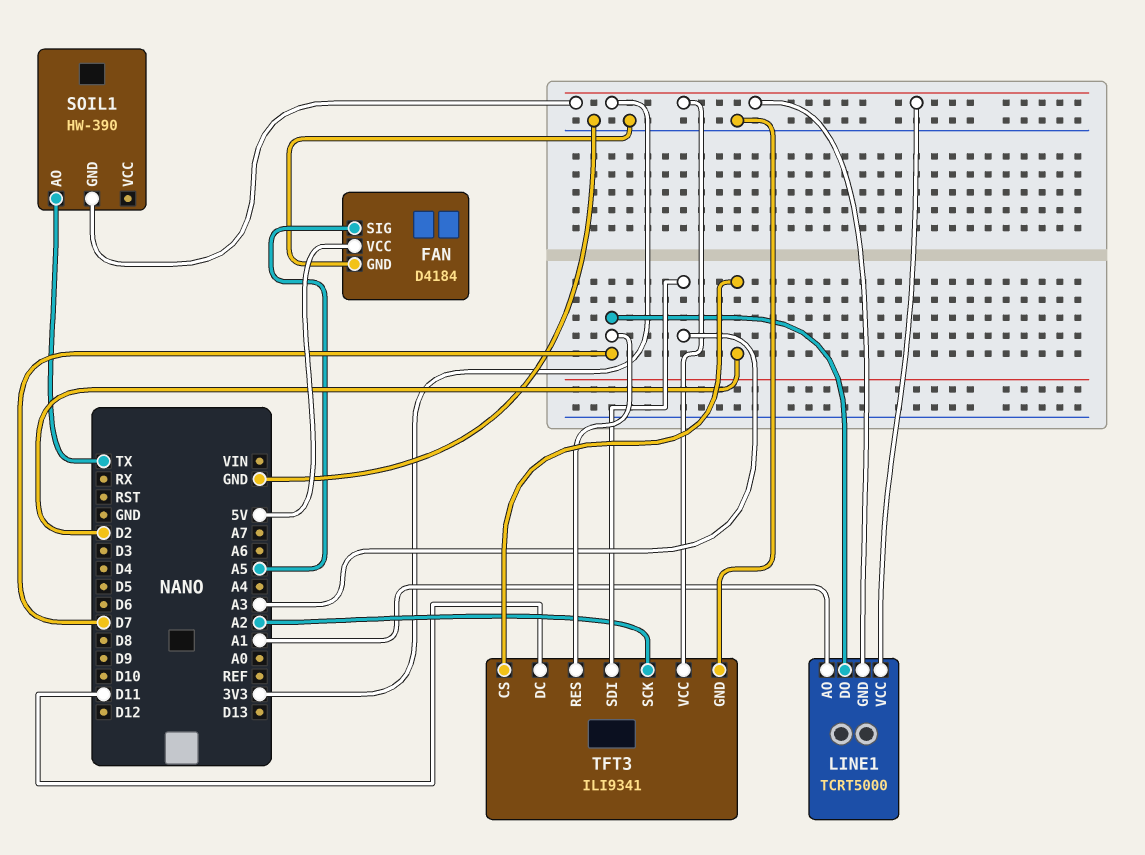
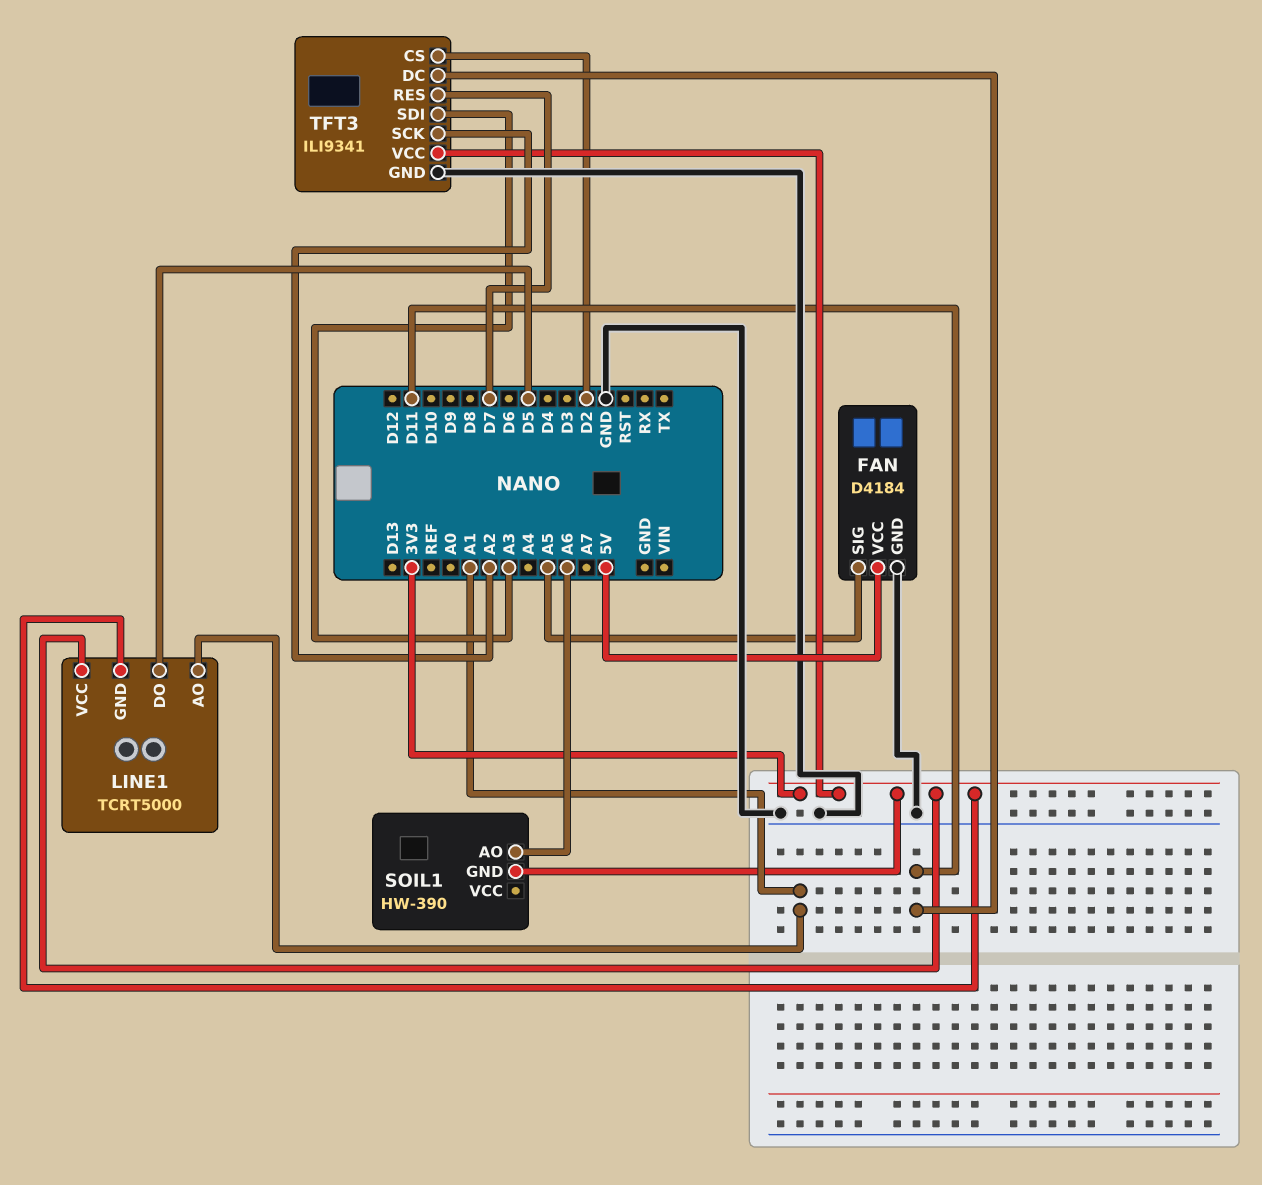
LINE1 pin DO: D7 -> D5
SOIL1 pin AO: TX -> A6

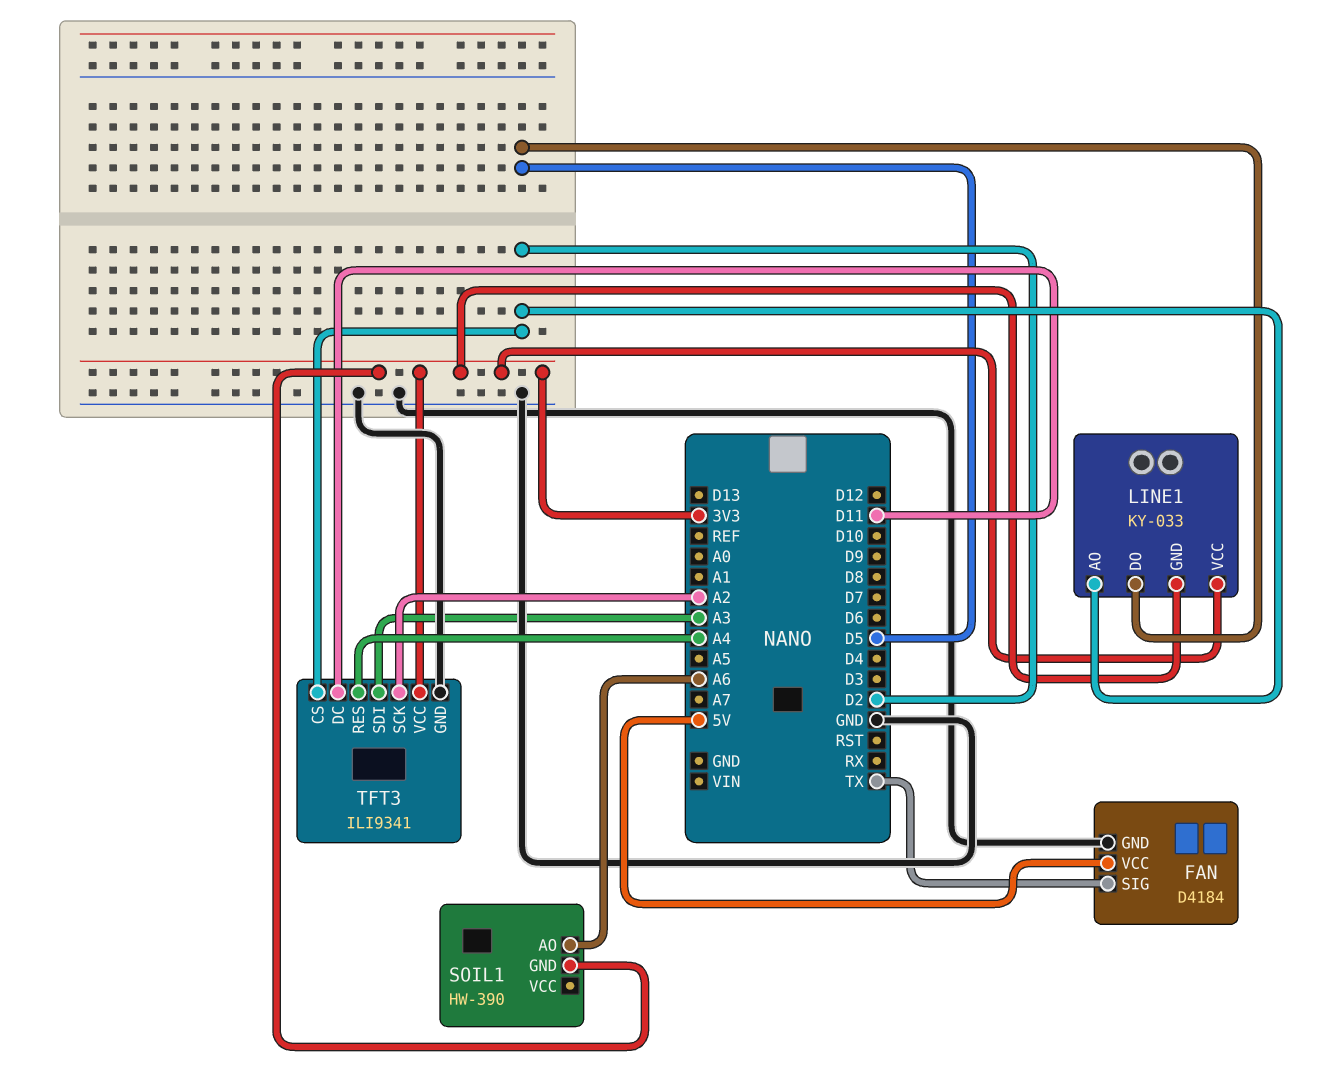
FAN pin SIG: A5 -> TX
LINE1: TCRT5000 -> KY-033
LINE1 pin AO: A1 -> D2
TFT3 pin RES: D7 -> A4

